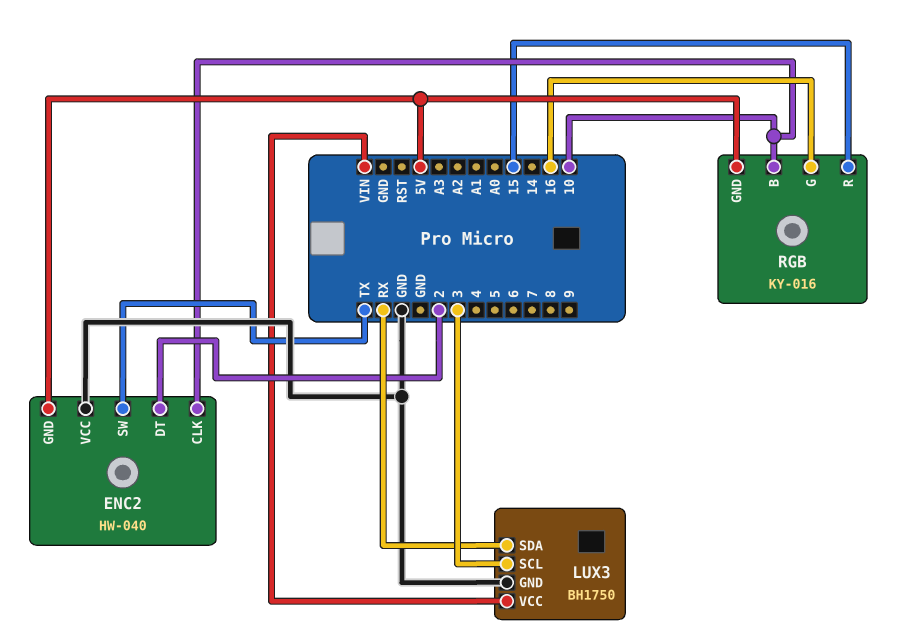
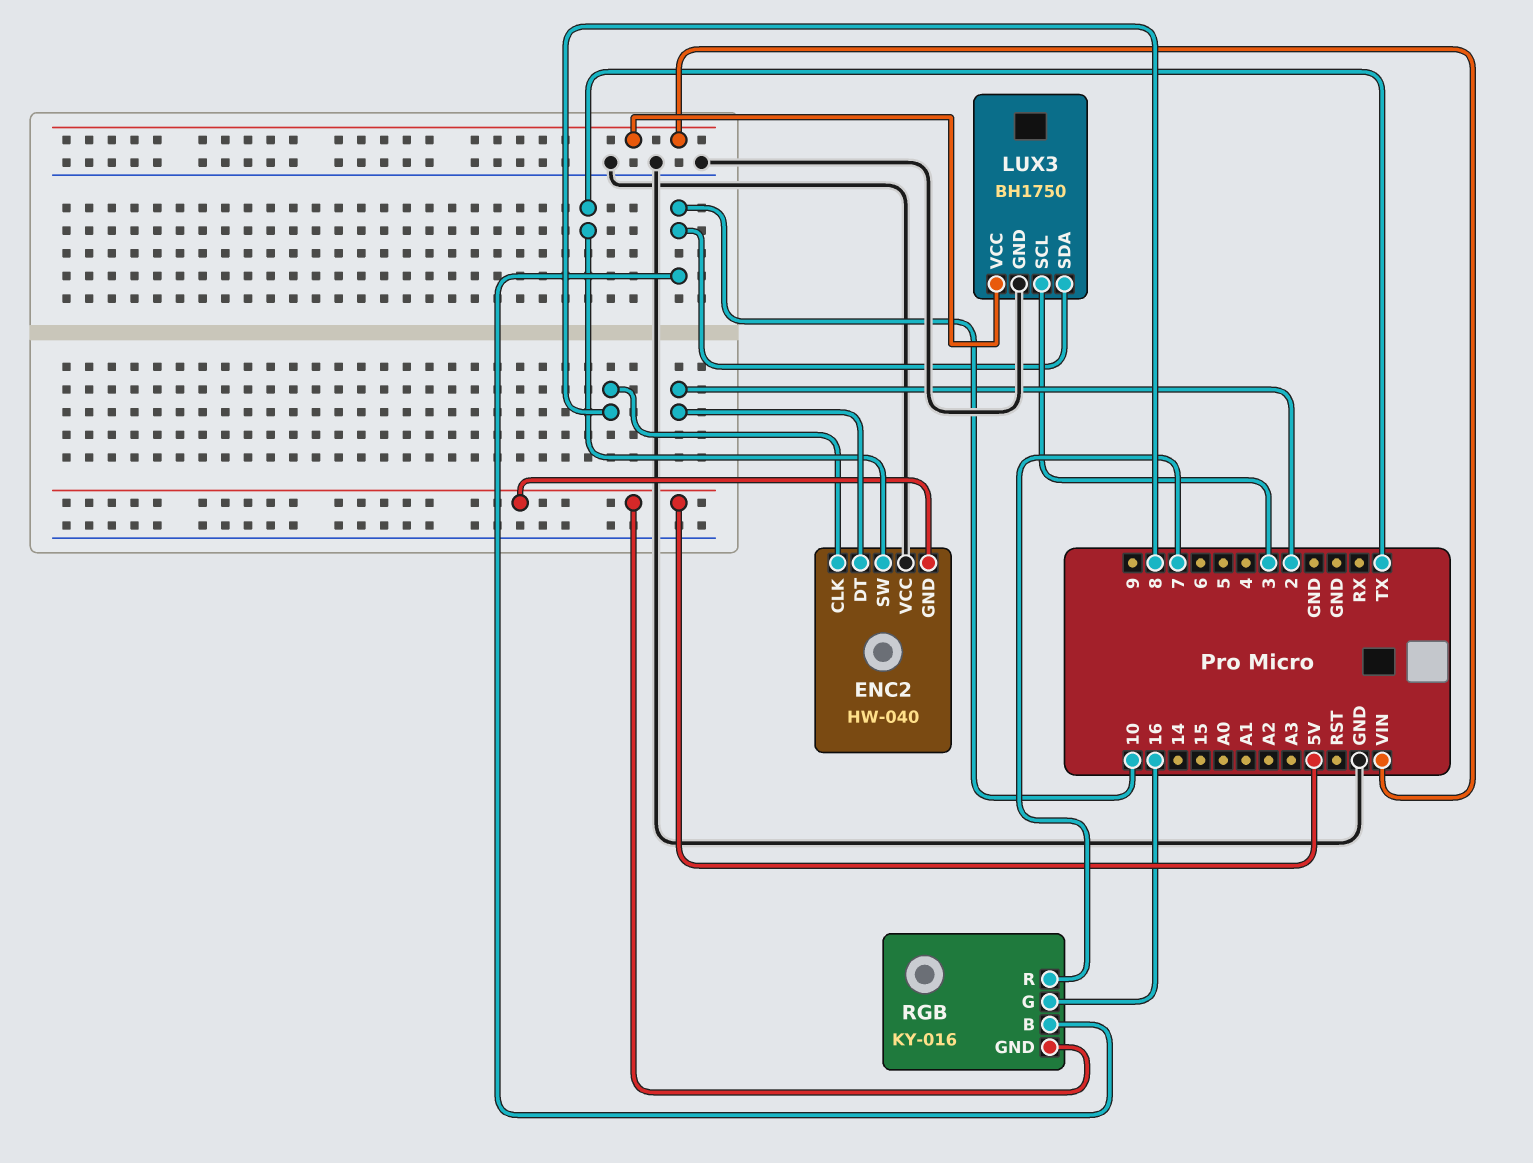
ENC2 pin CLK: 10 -> 8
LUX3 pin SDA: RX -> 10
RGB pin R: 15 -> 7

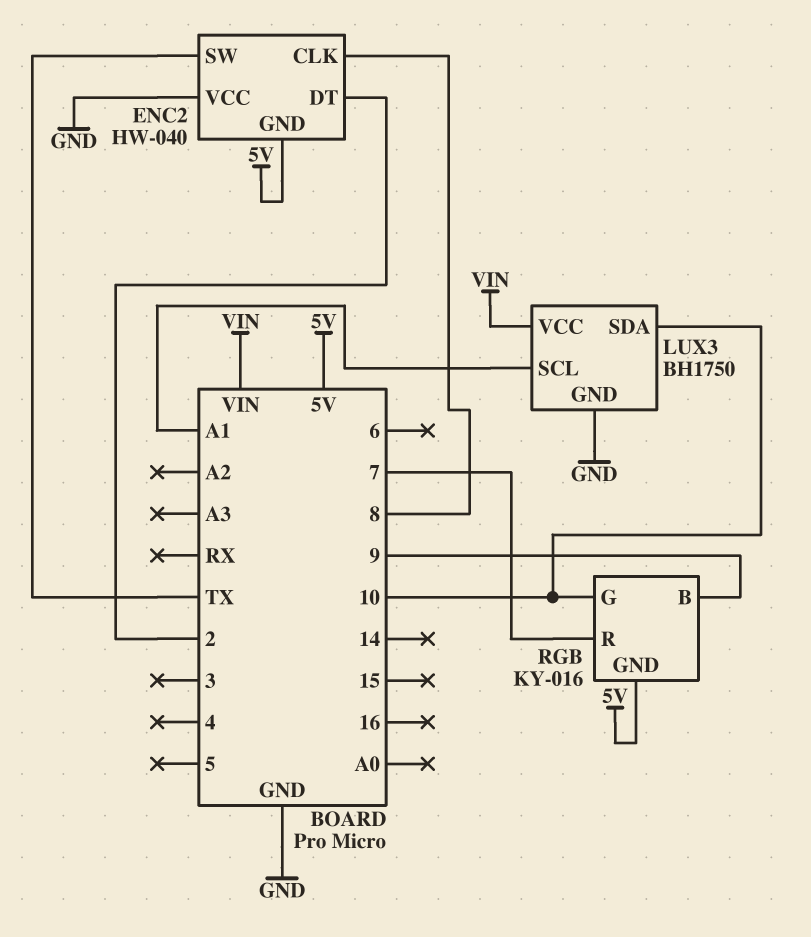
LUX3 pin SCL: 3 -> A1
RGB pin B: 10 -> 9
RGB pin G: 16 -> 10

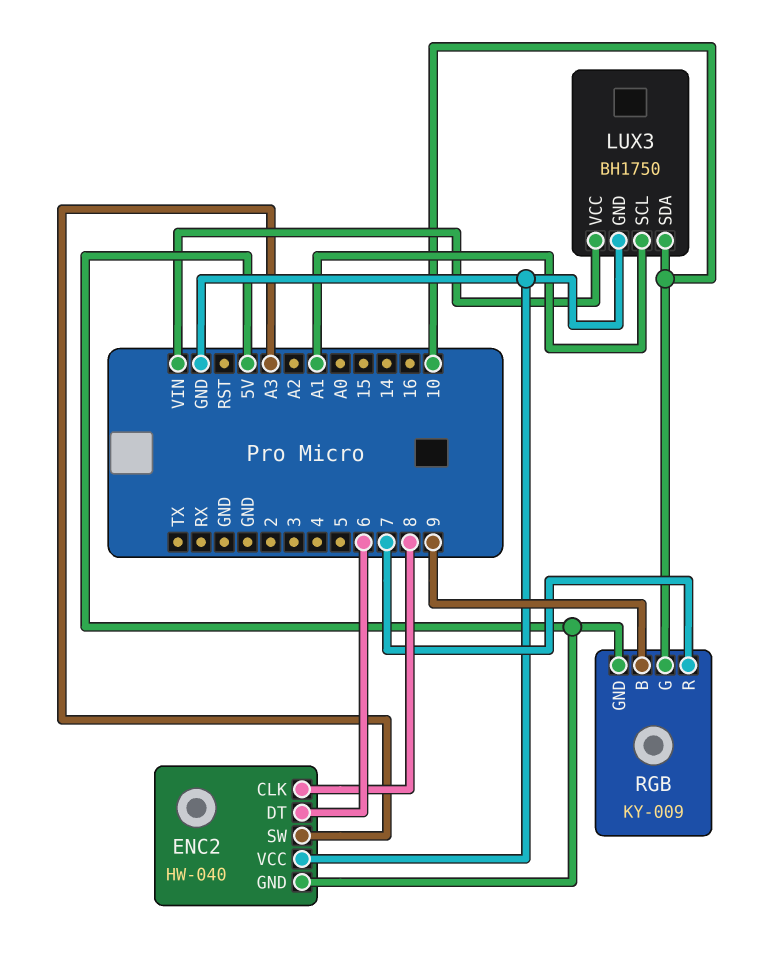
ENC2 pin DT: 2 -> 6
ENC2 pin SW: TX -> A3
RGB: KY-016 -> KY-009

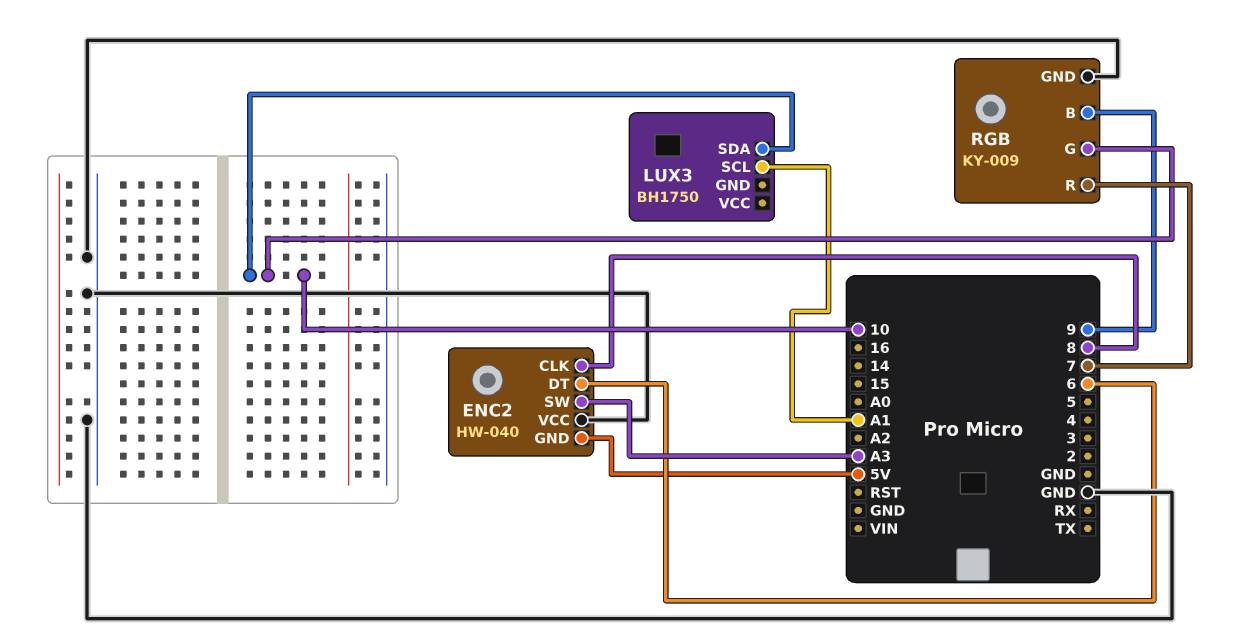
LUX3 pin GND: GND -> none
LUX3 pin VCC: VIN -> none
RGB pin GND: 5V -> GND

